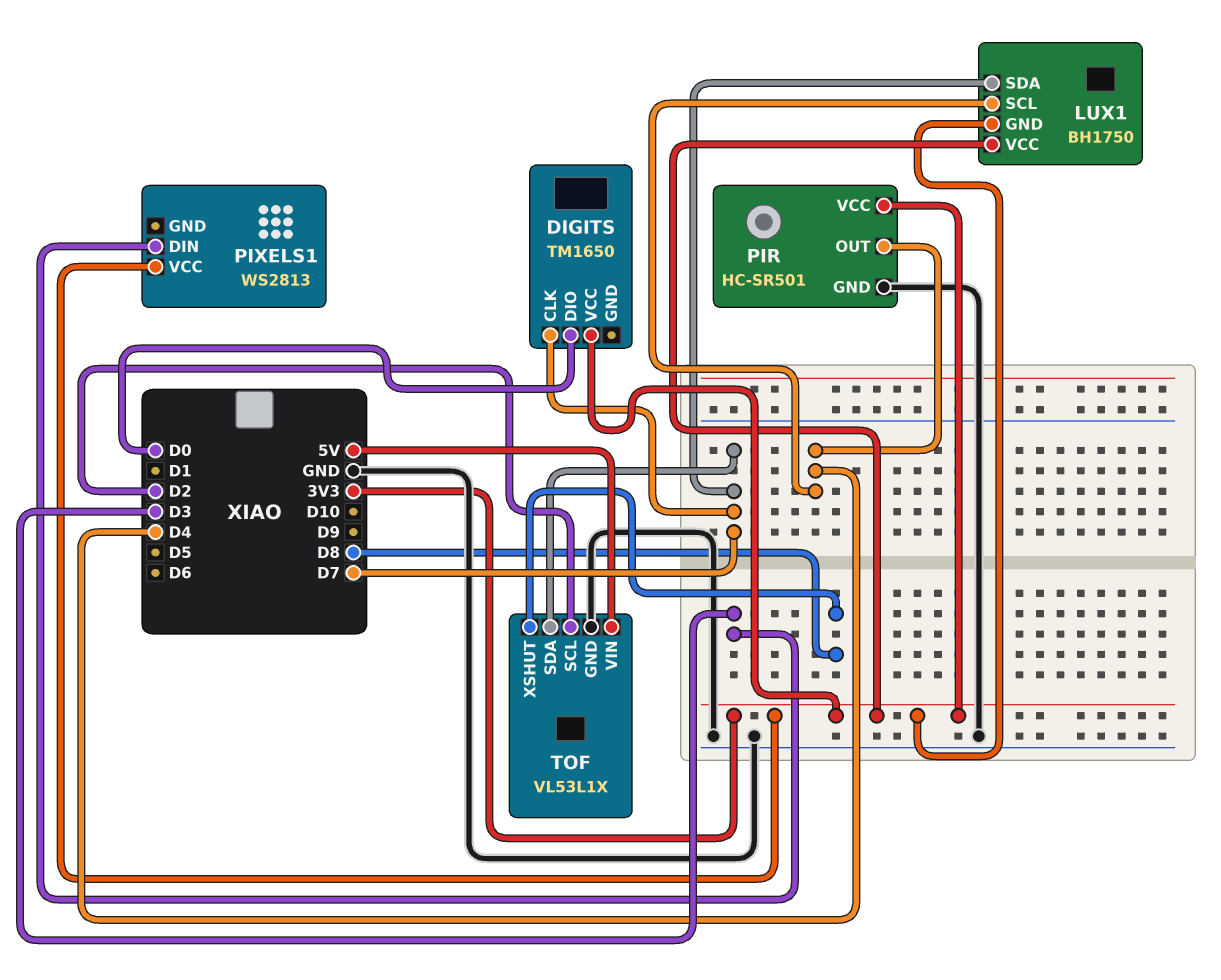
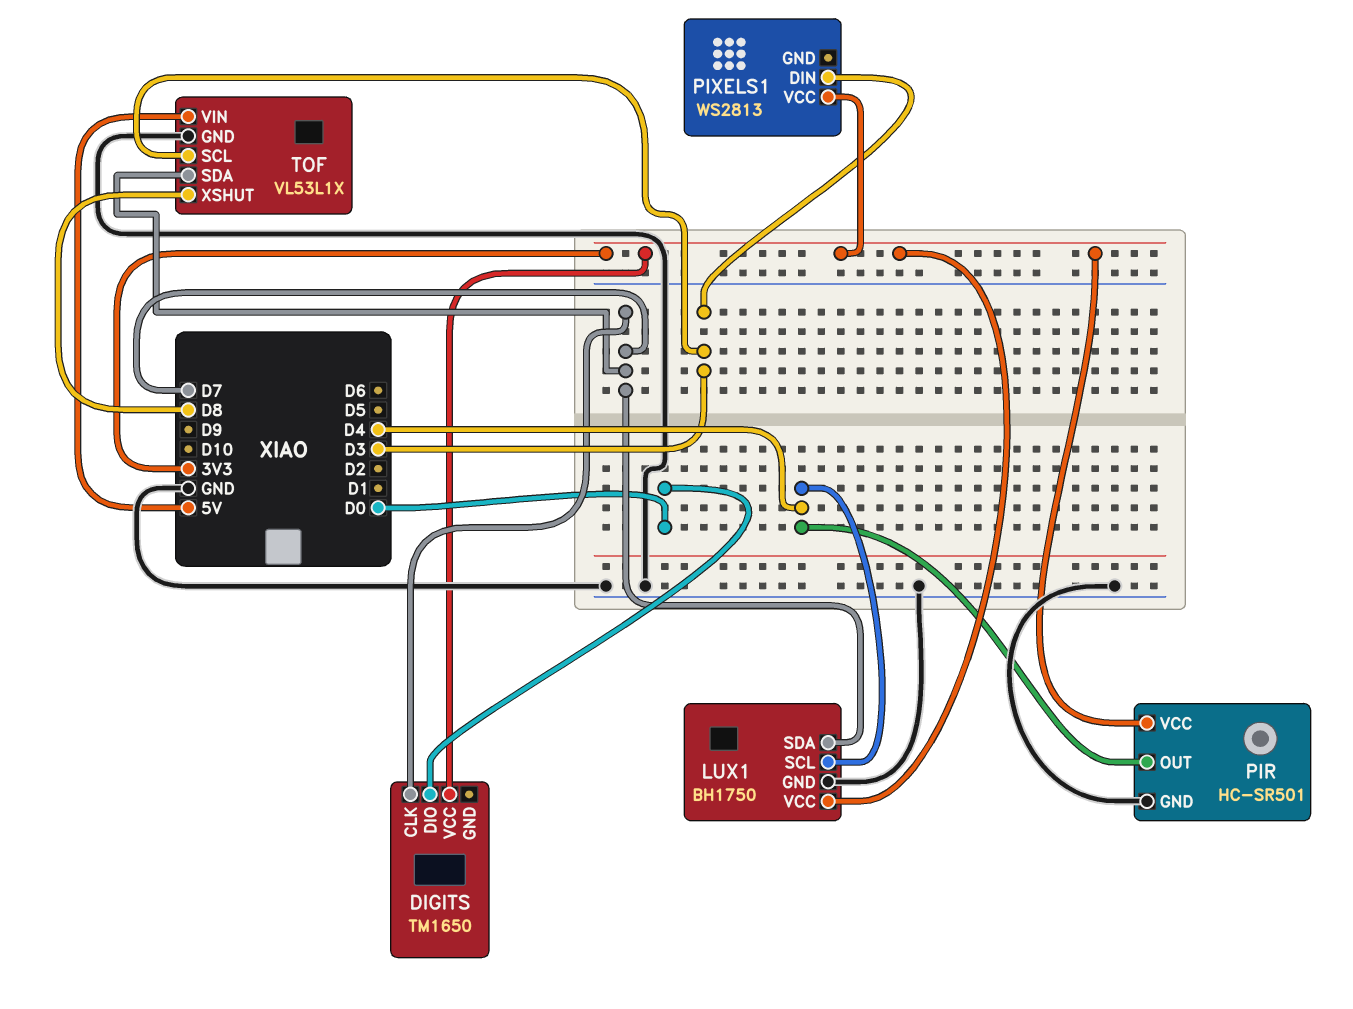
LUX1 pin GND: 3V3 -> GND
TOF pin SCL: D2 -> D3

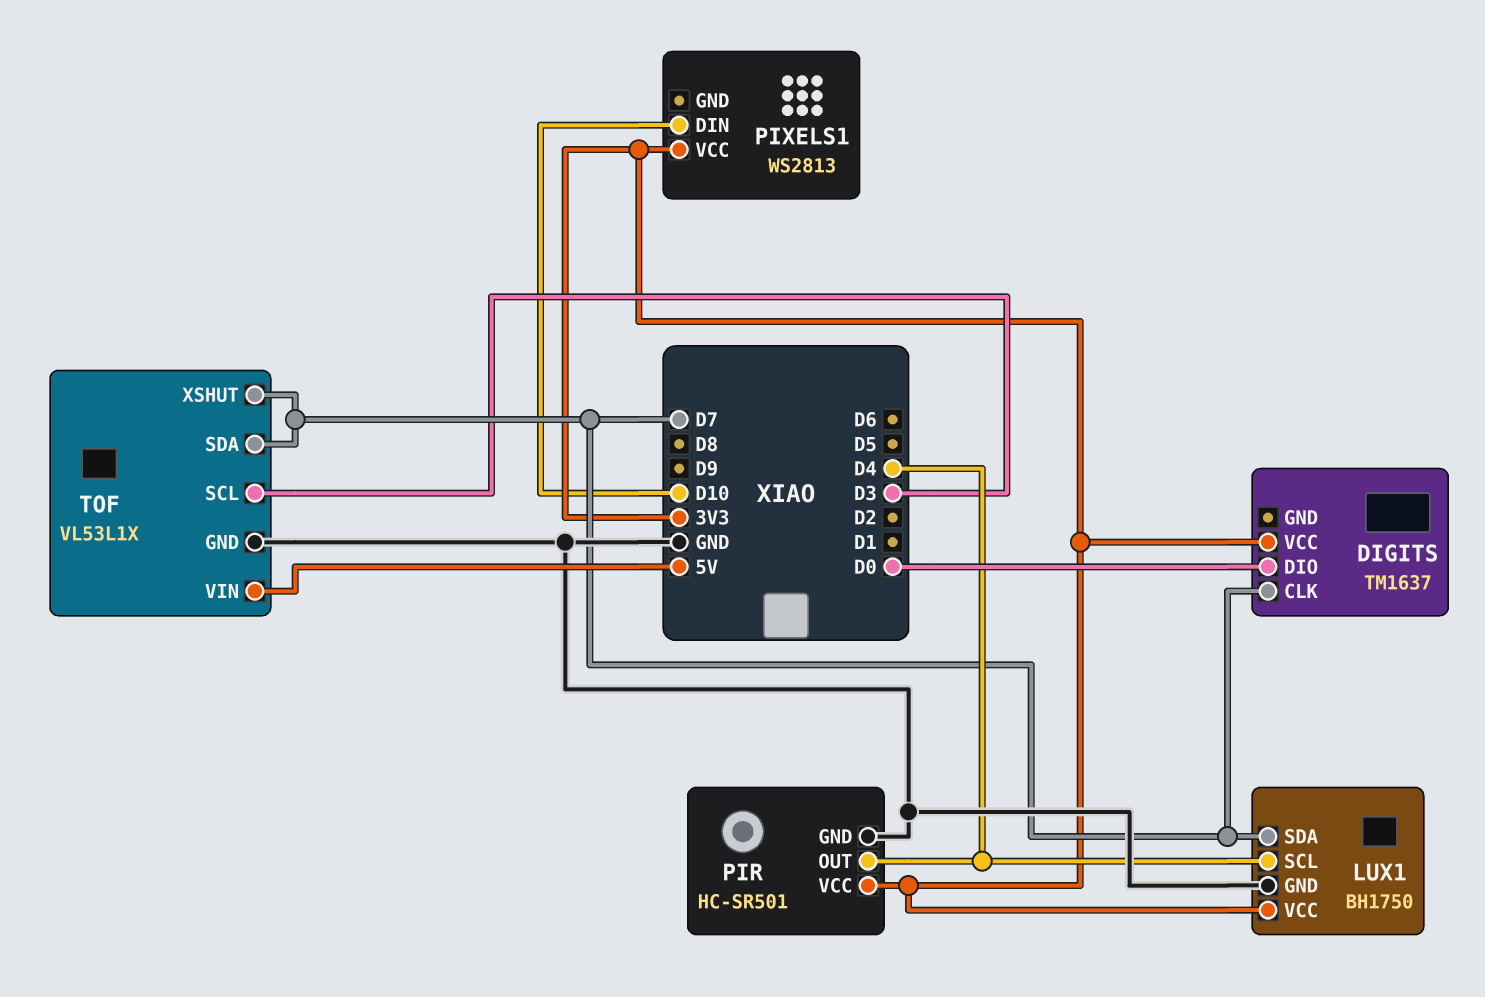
DIGITS: TM1650 -> TM1637
PIXELS1 pin DIN: D3 -> D10
TOF pin XSHUT: D8 -> D7

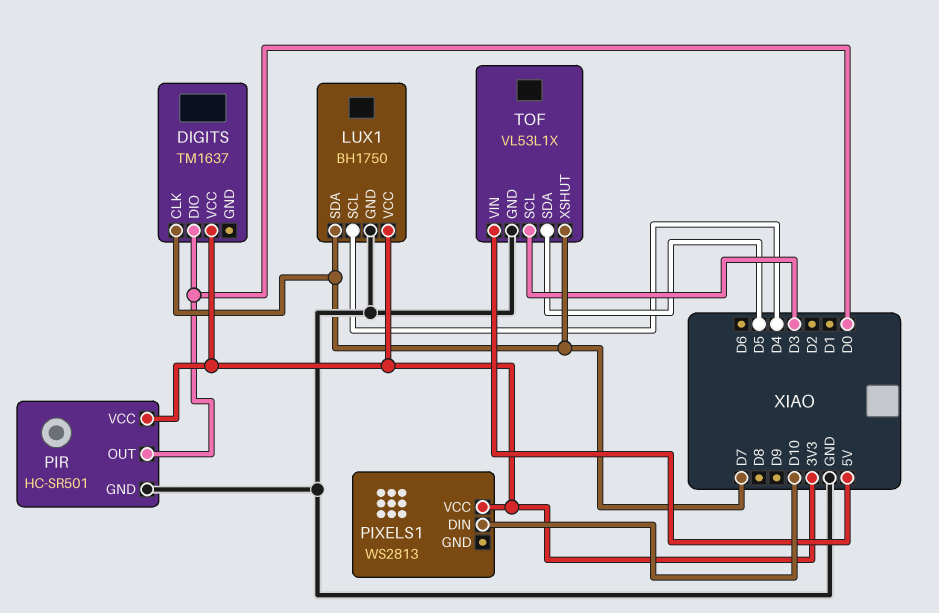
PIR pin OUT: D4 -> D0
TOF pin SDA: D7 -> D5

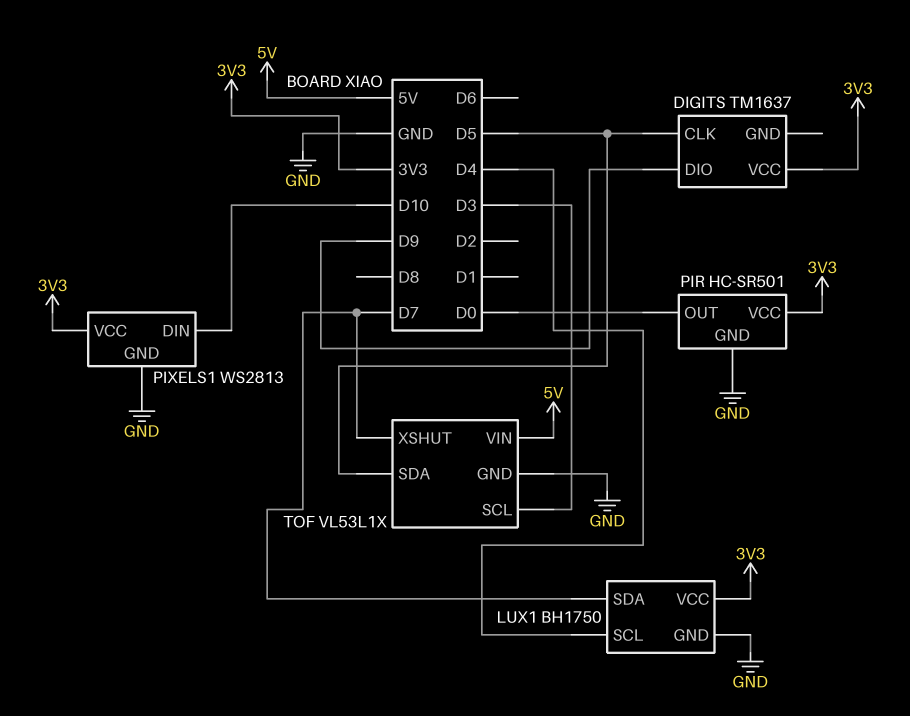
DIGITS pin CLK: D7 -> D5
DIGITS pin DIO: D0 -> D9
PIXELS1 pin GND: none -> GND

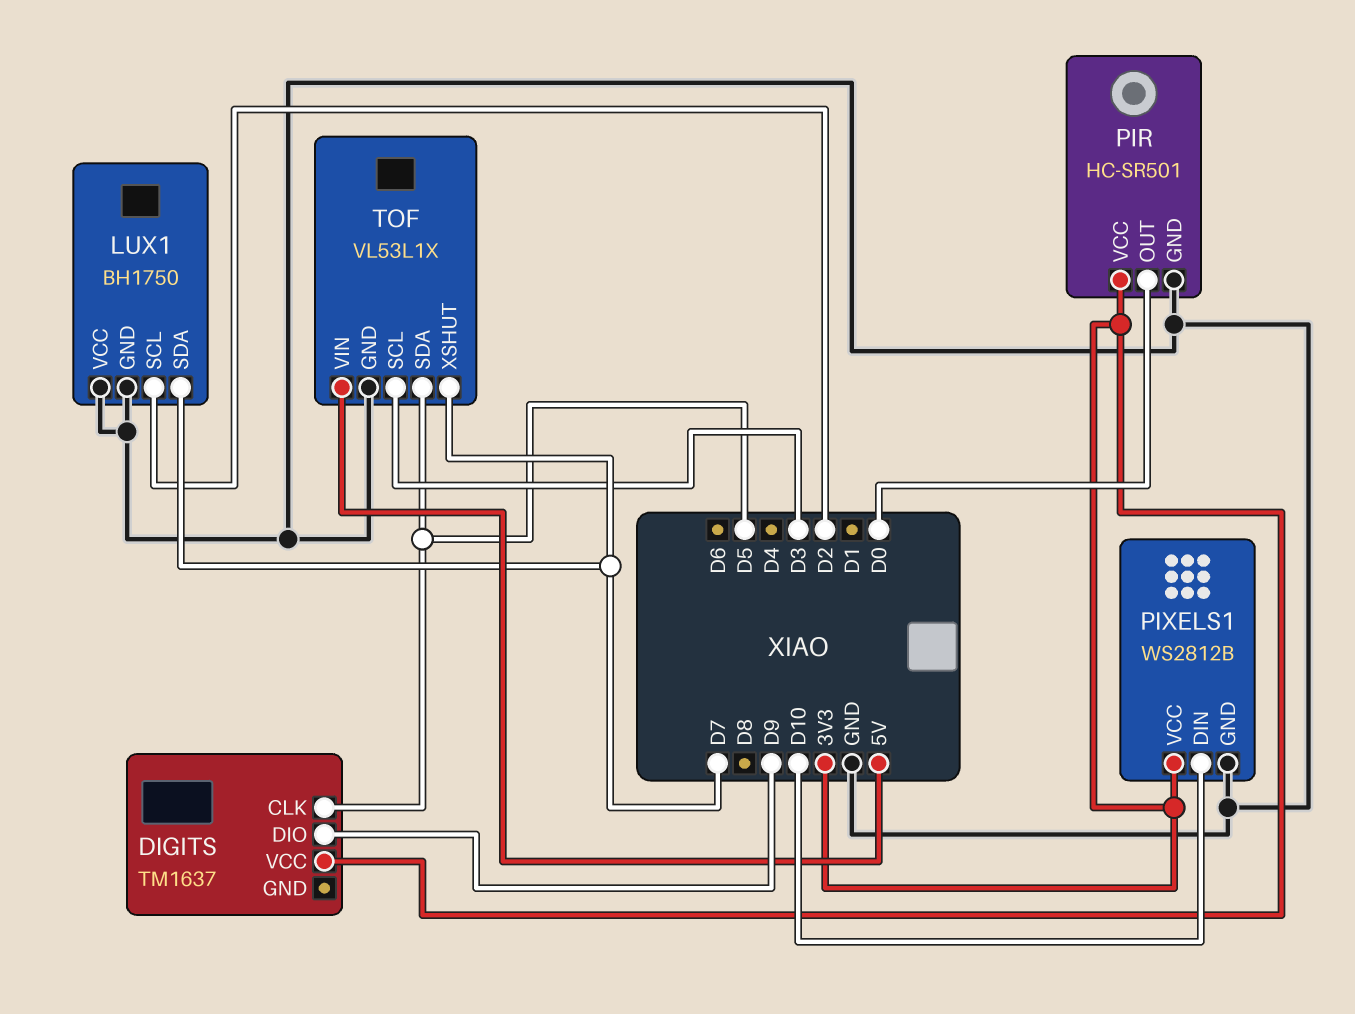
LUX1 pin SCL: D4 -> D2
LUX1 pin VCC: 3V3 -> GND
PIXELS1: WS2813 -> WS2812B

